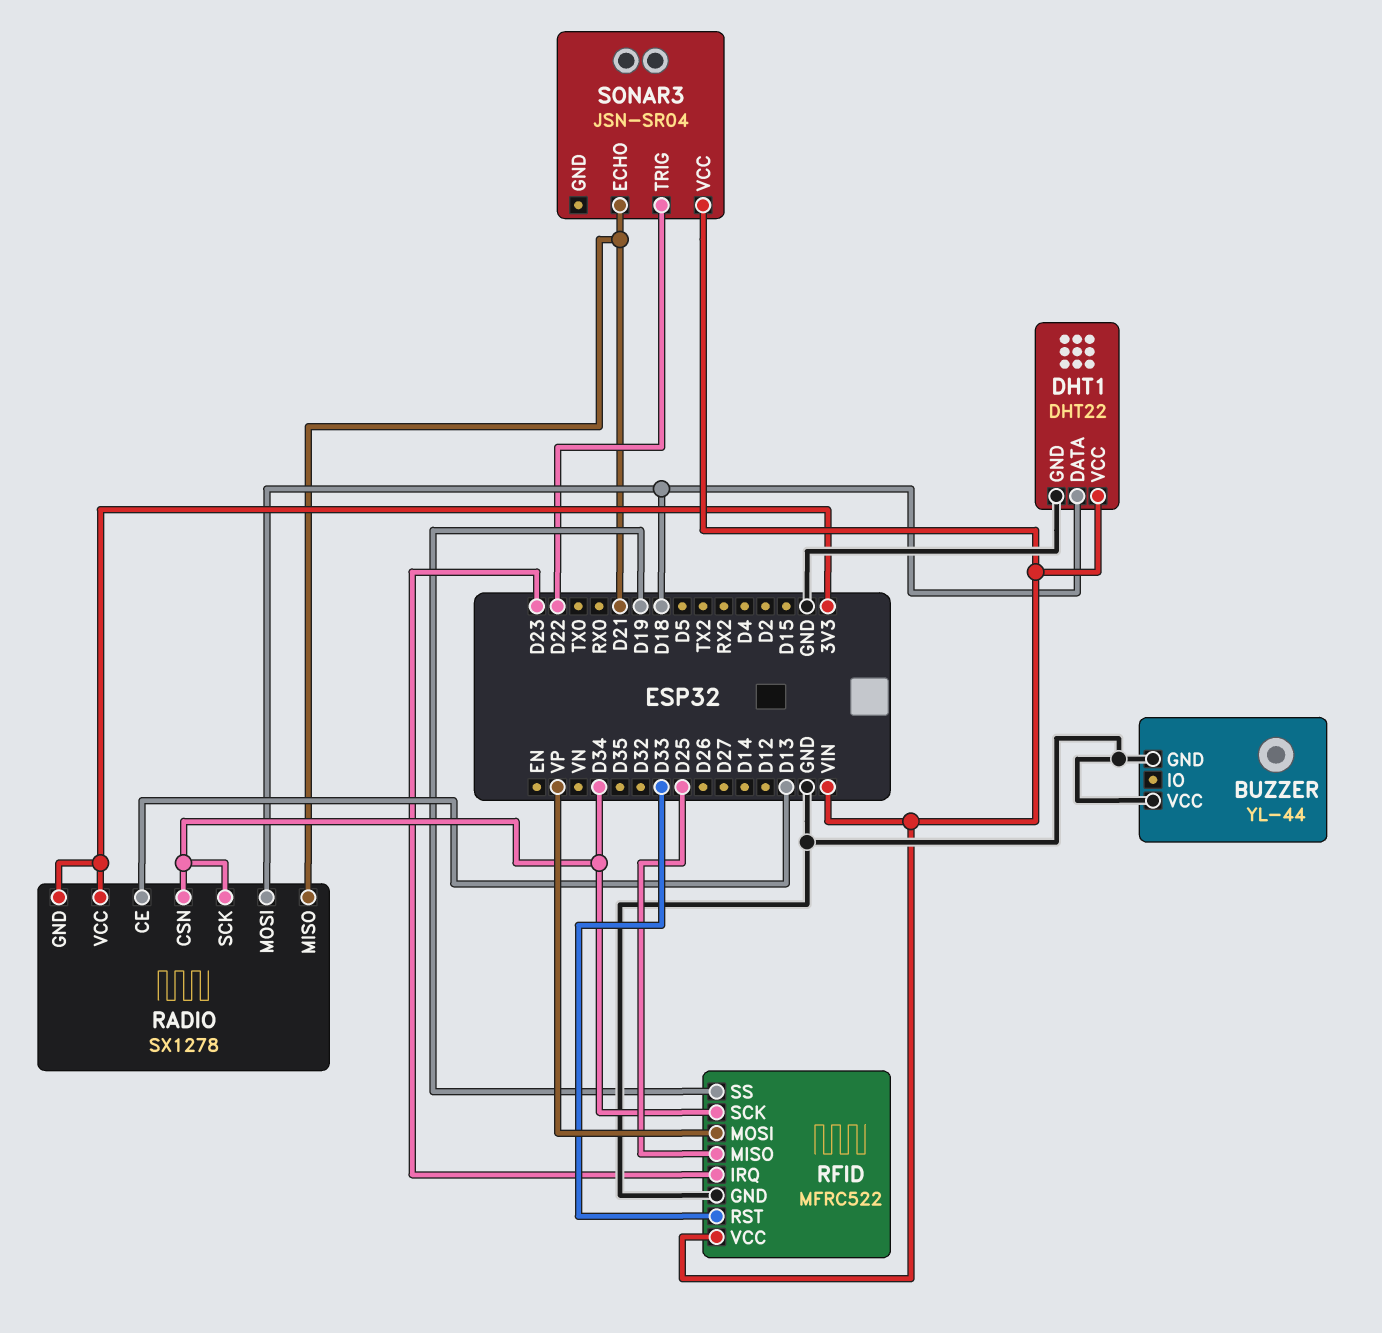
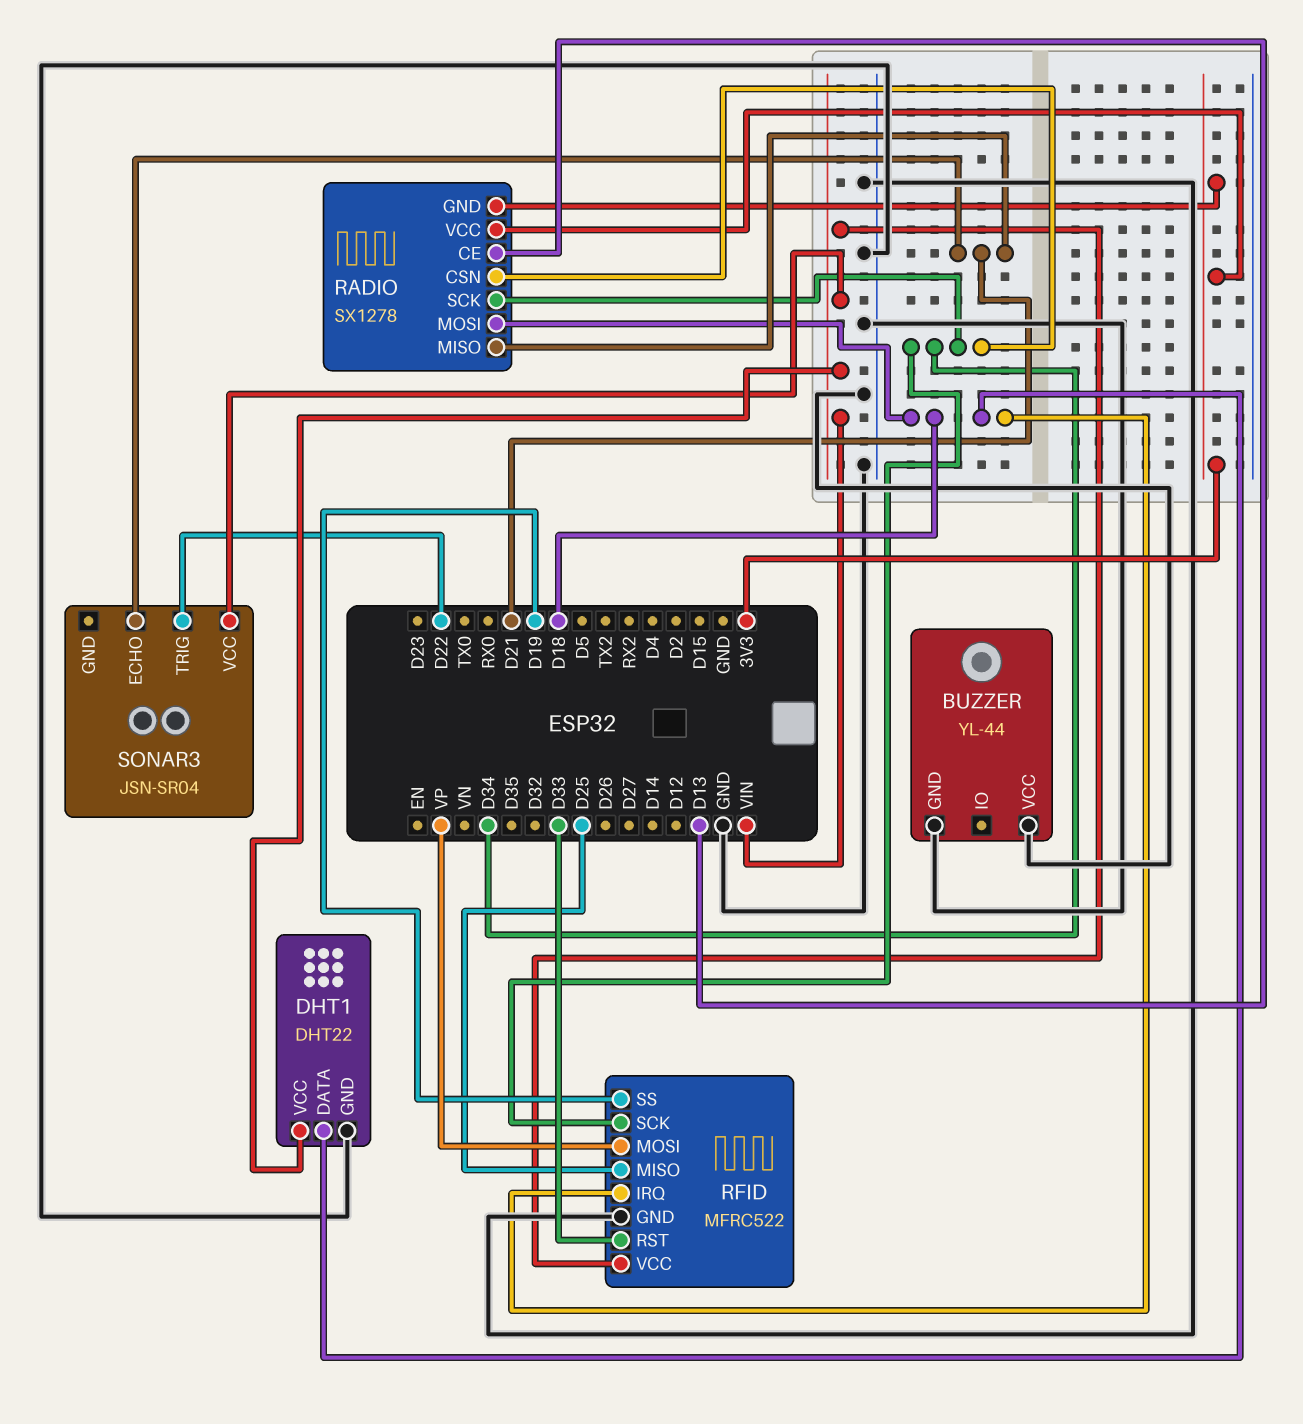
RFID pin IRQ: D23 -> D18

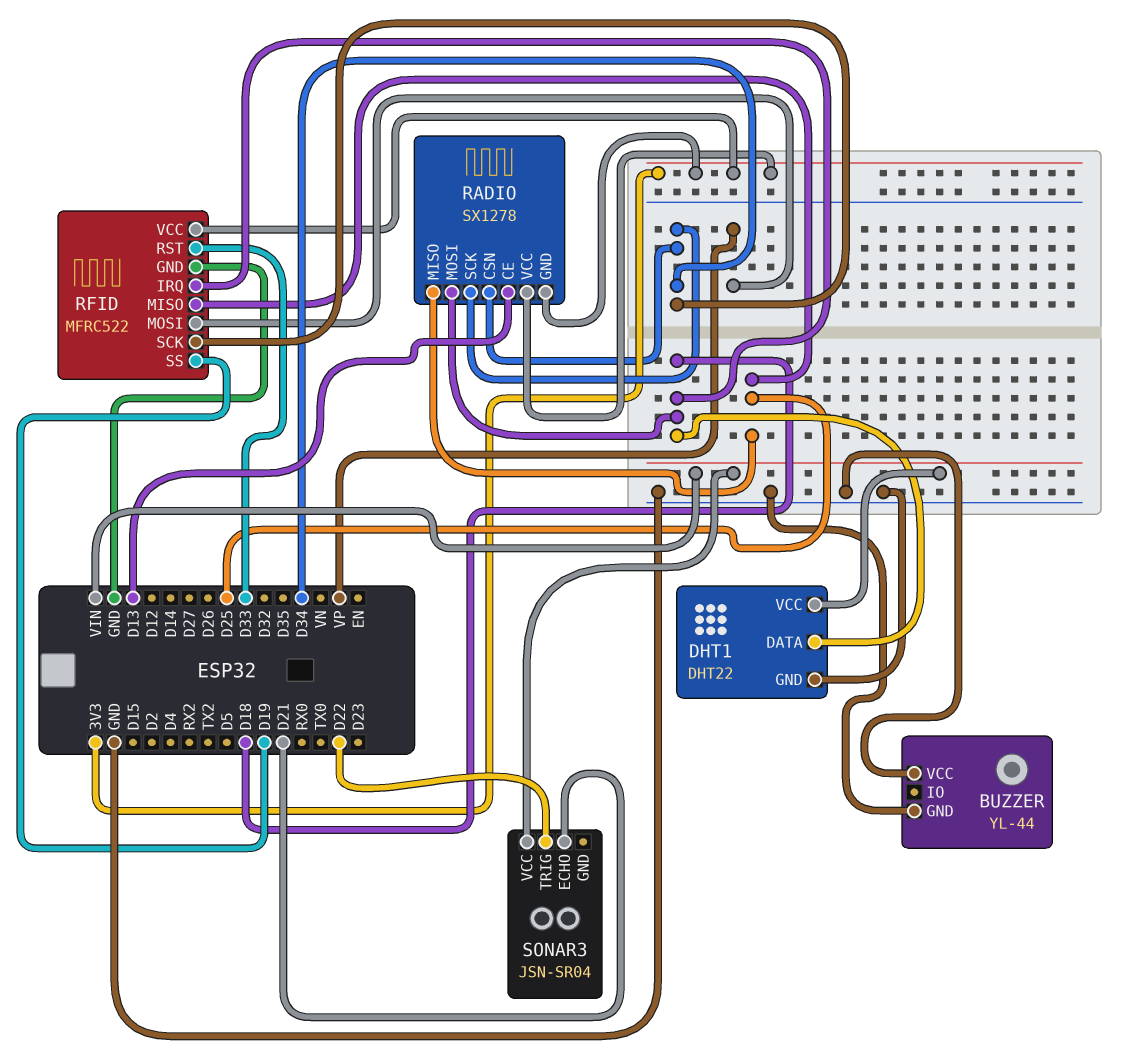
RADIO pin MISO: D21 -> D25
RFID pin VCC: VIN -> 3V3

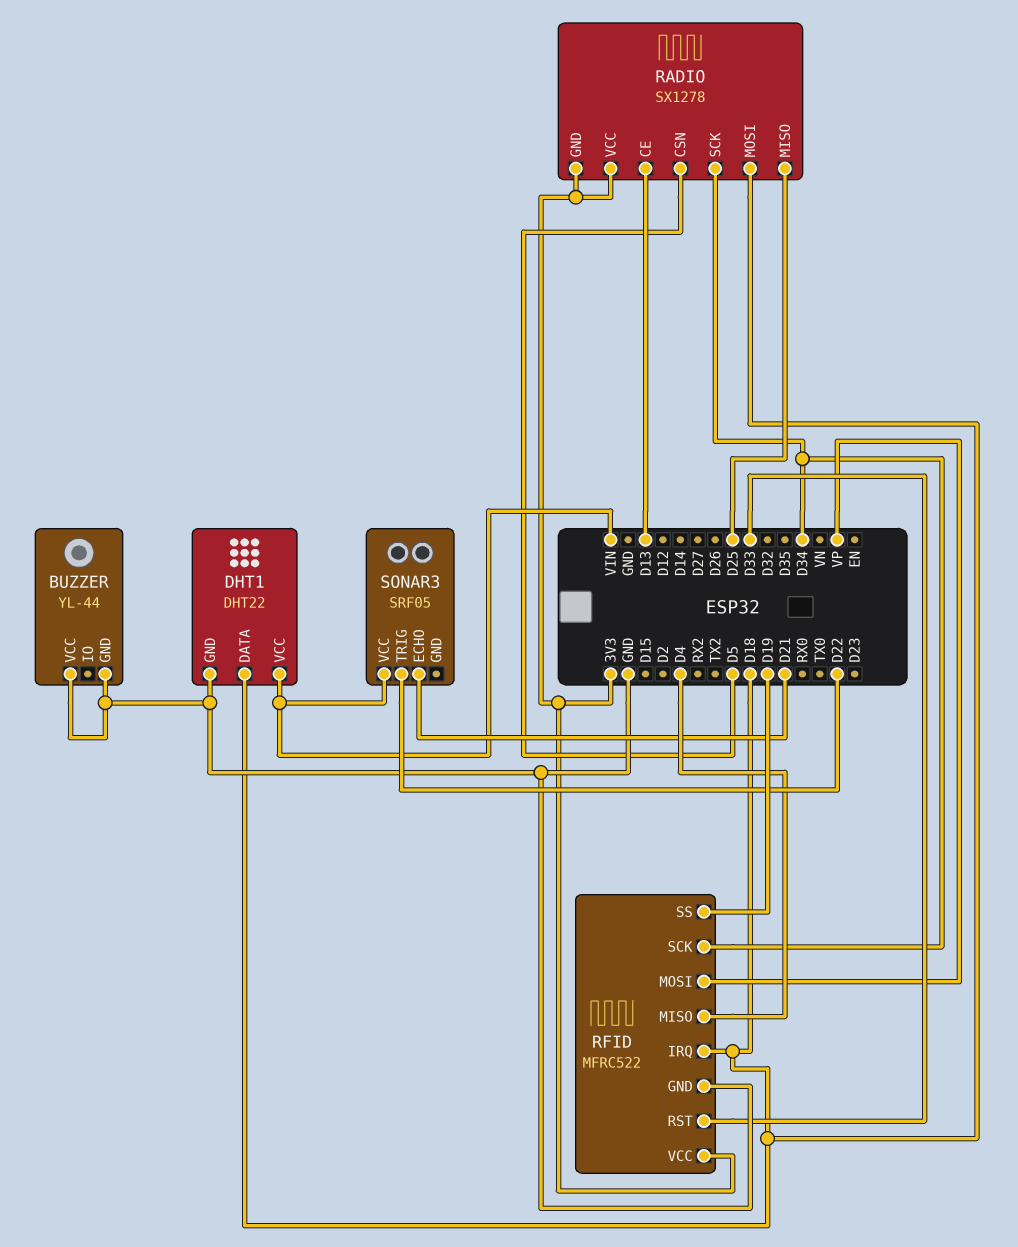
RADIO pin CSN: D34 -> D5
RFID pin MISO: D25 -> D4
SONAR3: JSN-SR04 -> SRF05

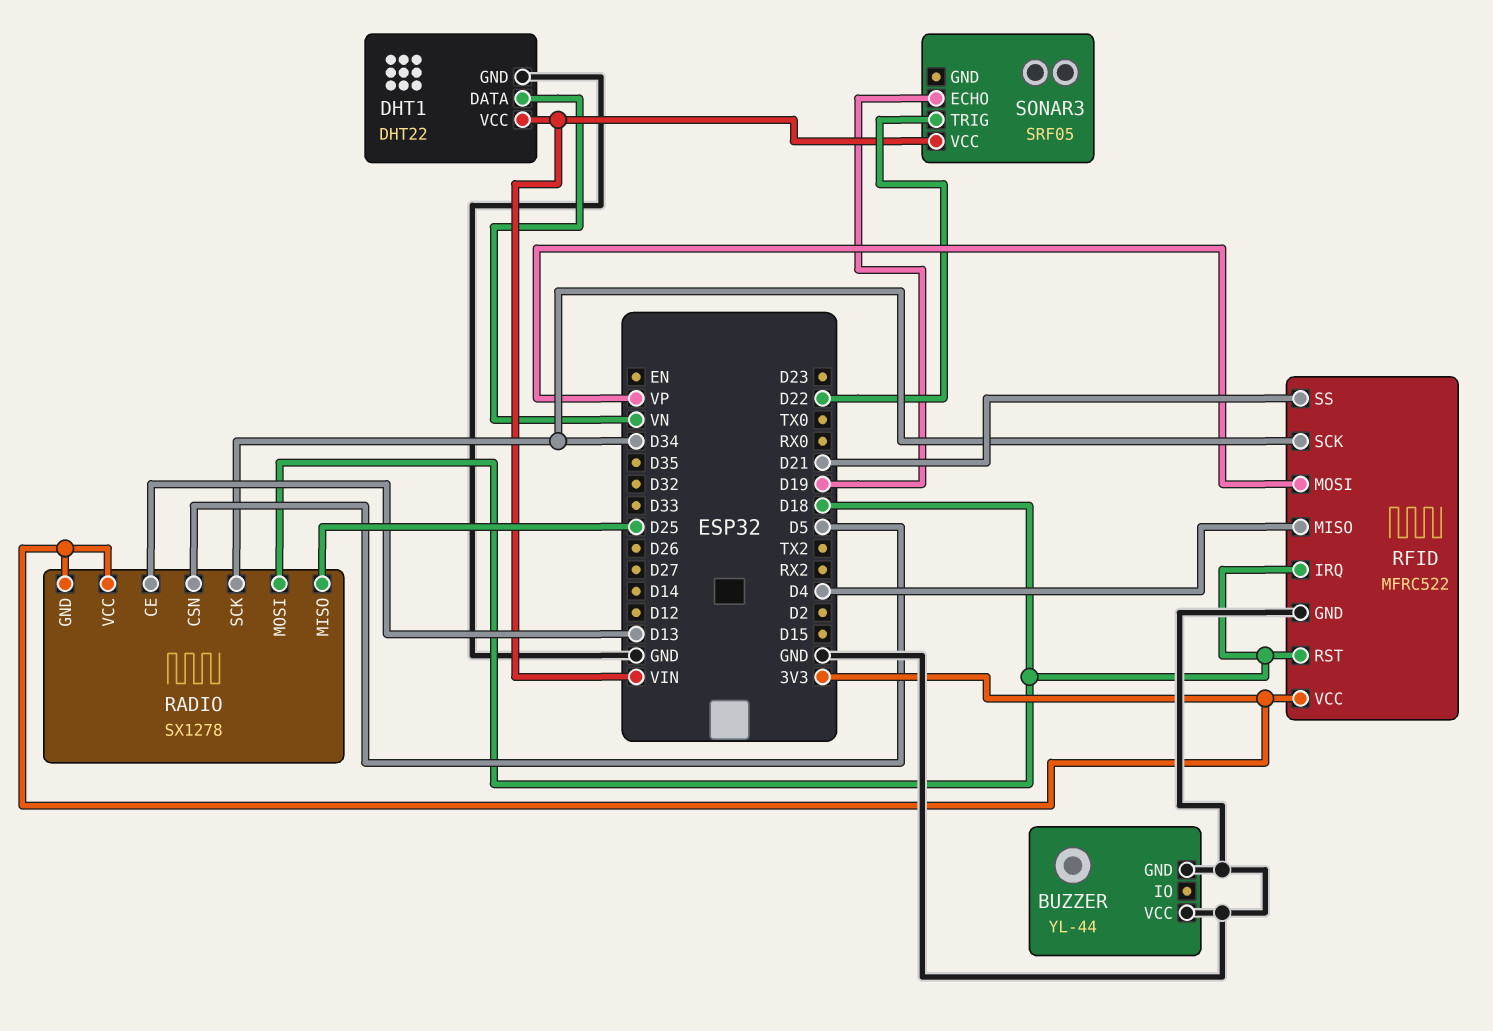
DHT1 pin DATA: D18 -> VN
RFID pin RST: D33 -> D18
RFID pin SS: D19 -> D21
SONAR3 pin ECHO: D21 -> D19

